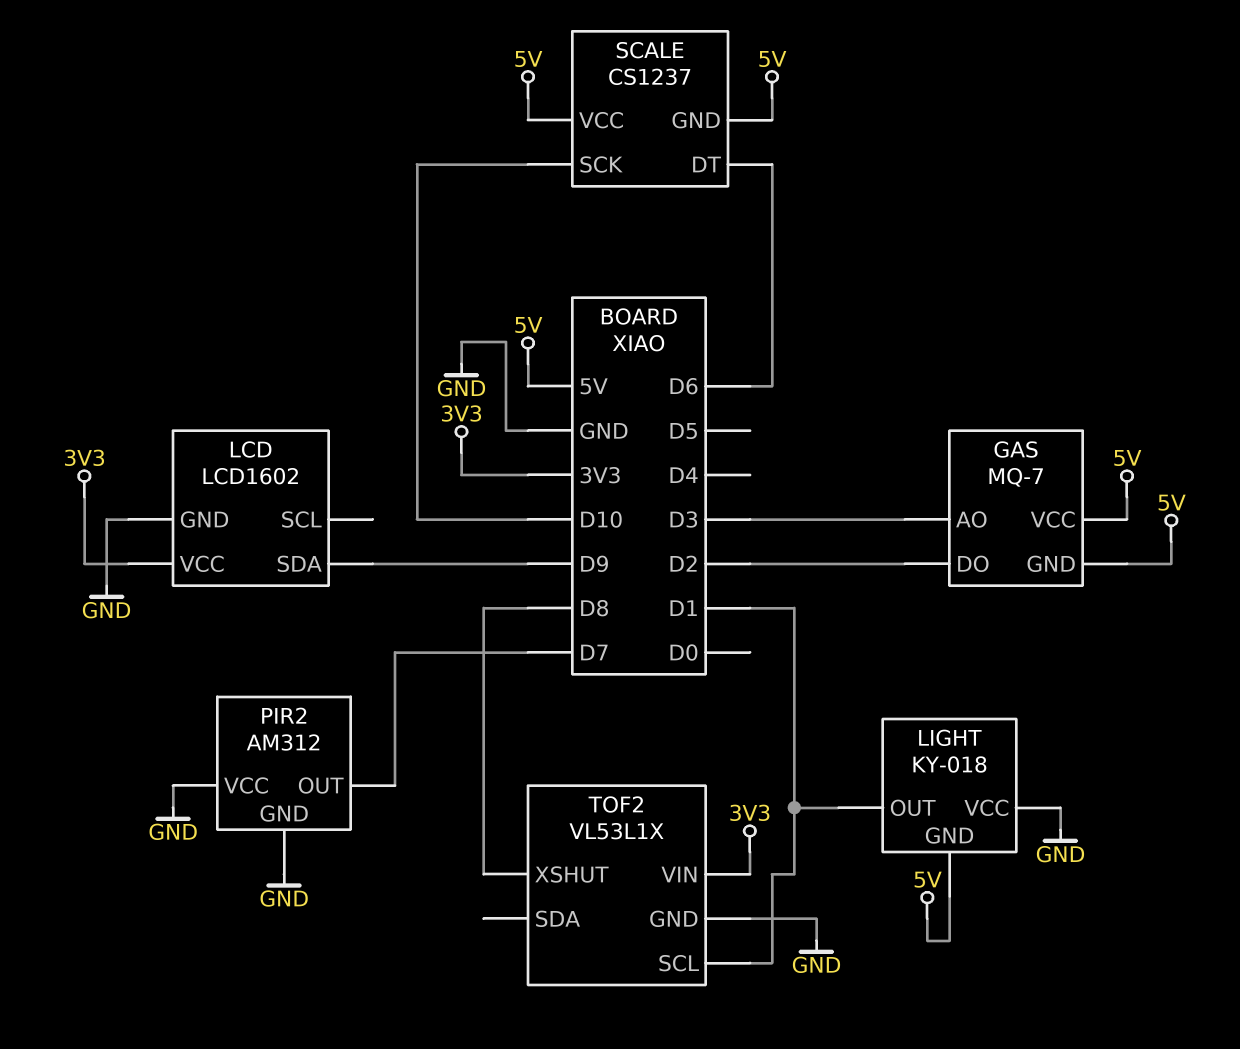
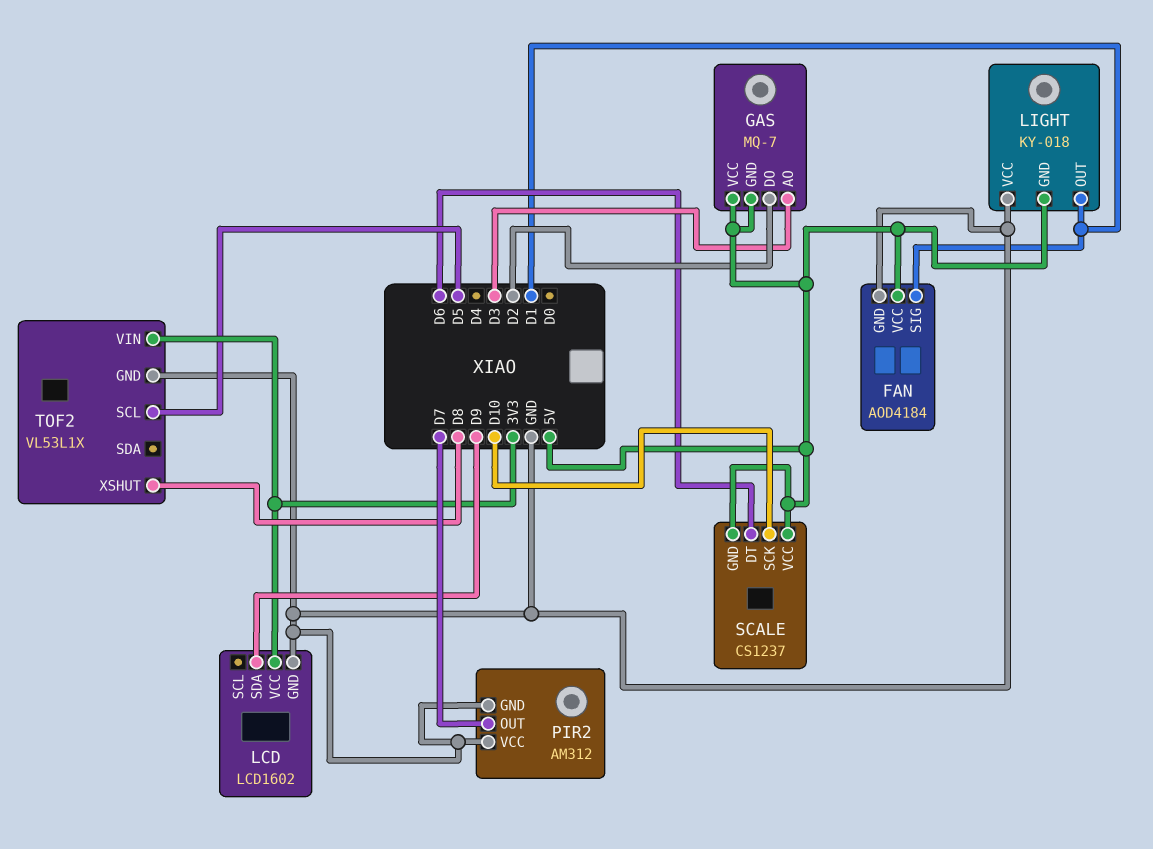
FAN: none -> AOD4184
FAN pin GND: none -> GND
FAN pin SIG: none -> D1
FAN pin VCC: none -> 5V
TOF2 pin SCL: D1 -> D5

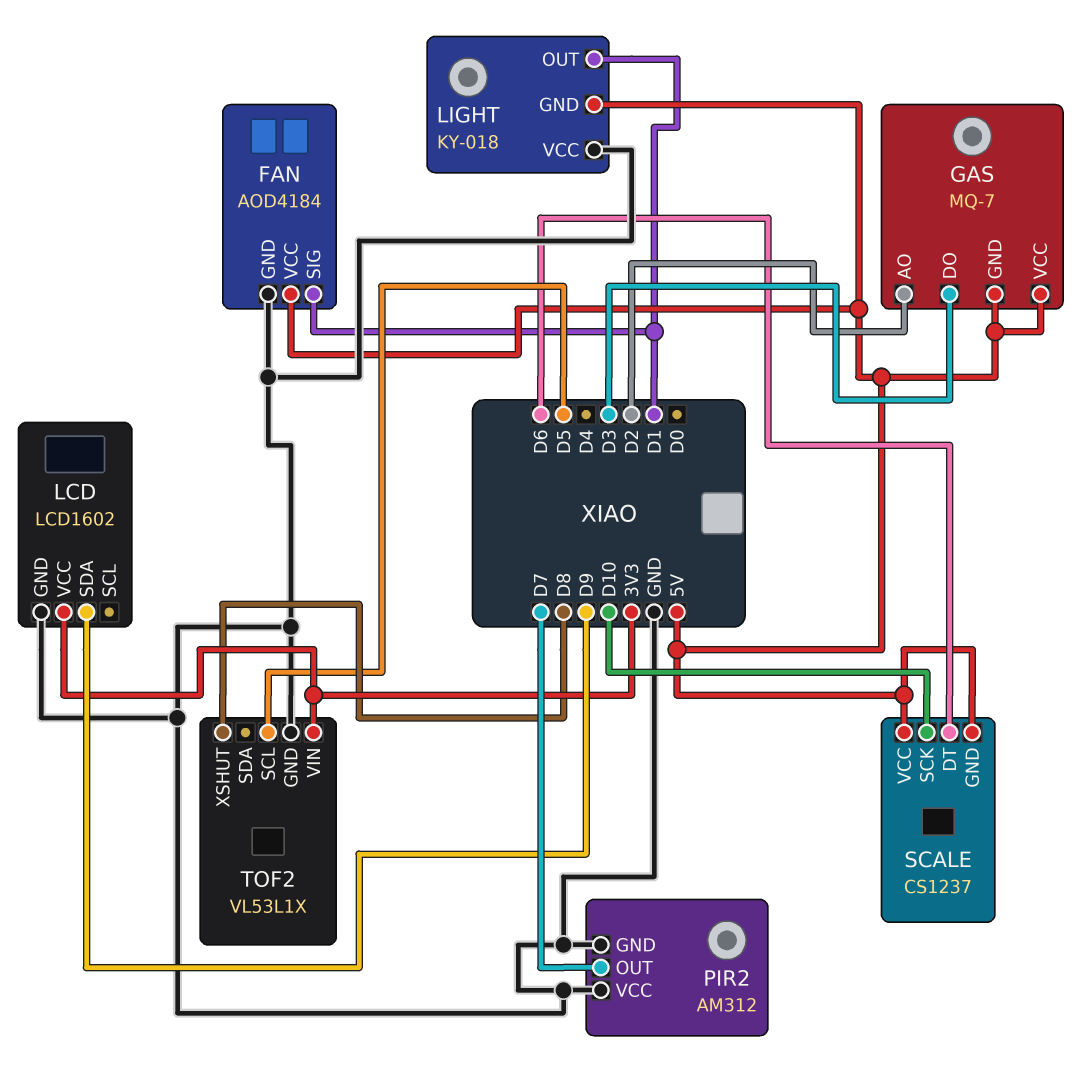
GAS pin AO: D3 -> D2
GAS pin DO: D2 -> D3

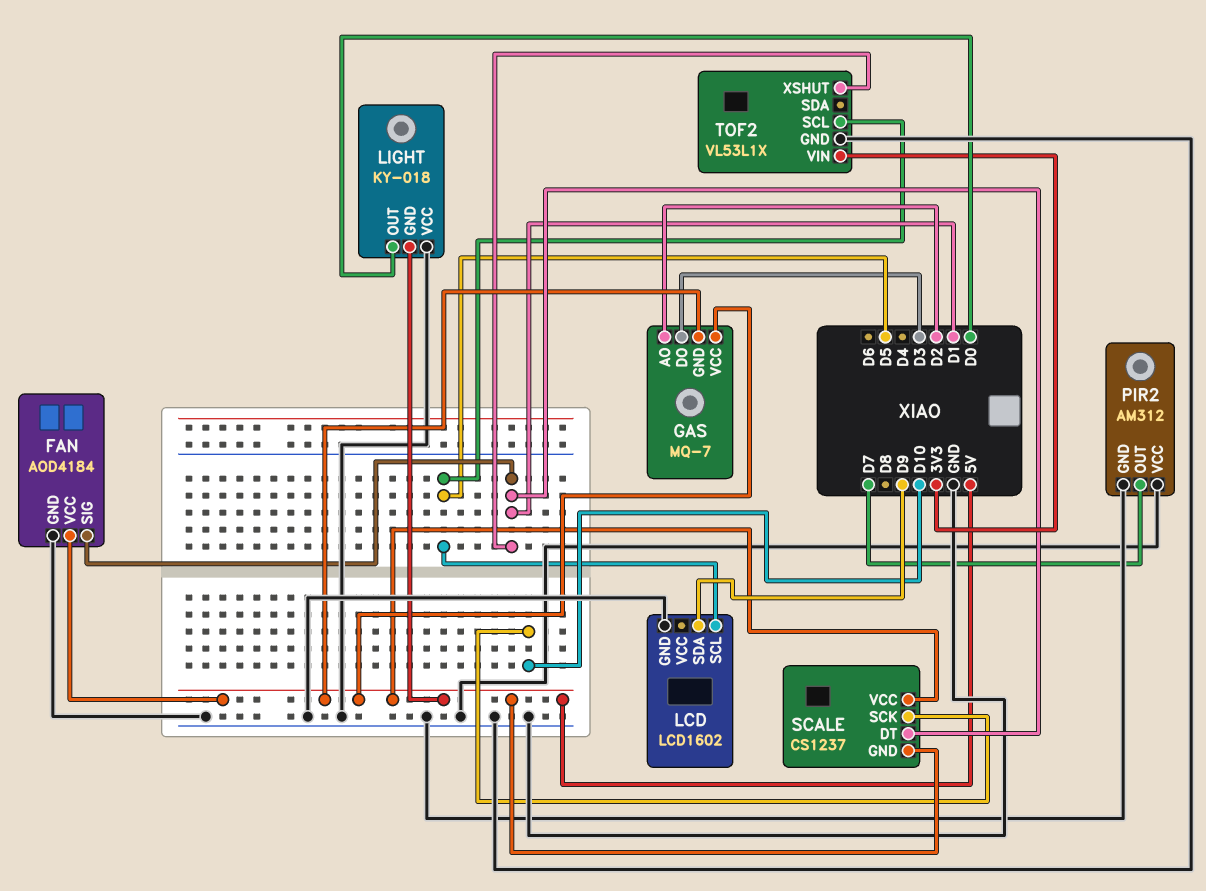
LCD pin SCL: none -> D5
LCD pin VCC: 3V3 -> none
LIGHT pin OUT: D1 -> D0
SCALE pin DT: D6 -> D1
TOF2 pin XSHUT: D8 -> D1

